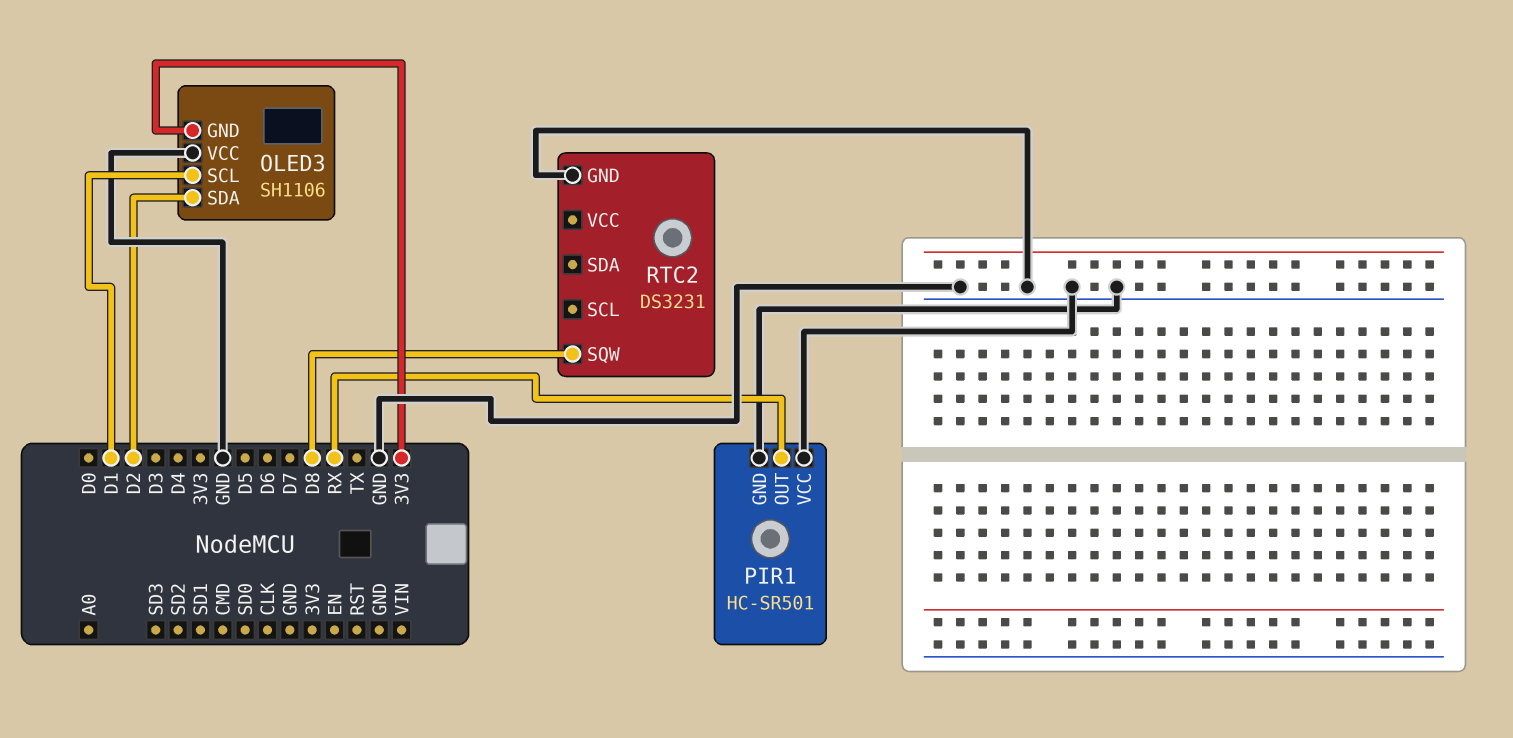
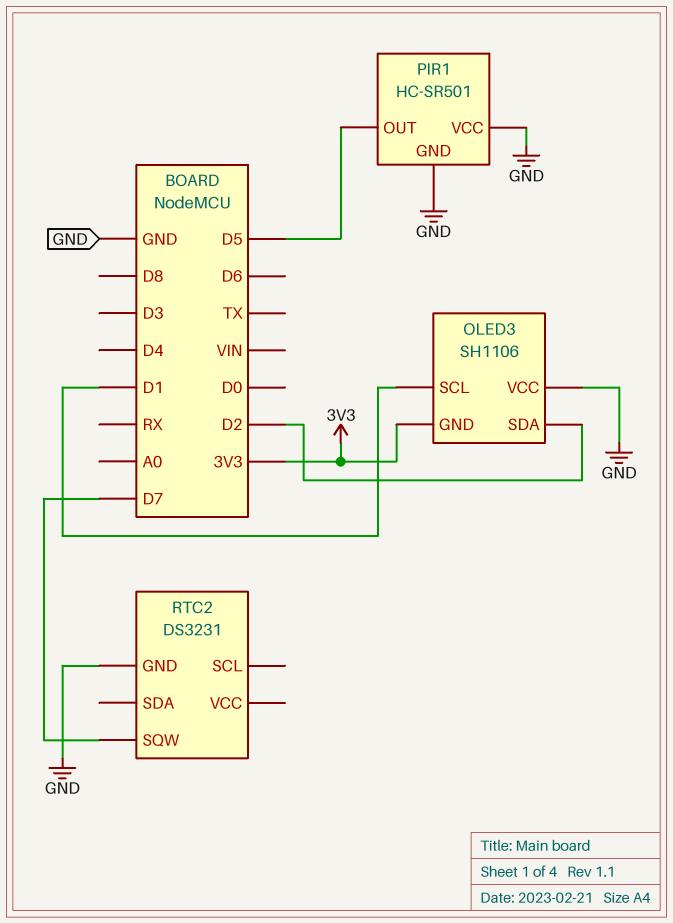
PIR1 pin OUT: RX -> D5
RTC2 pin SQW: D8 -> D7

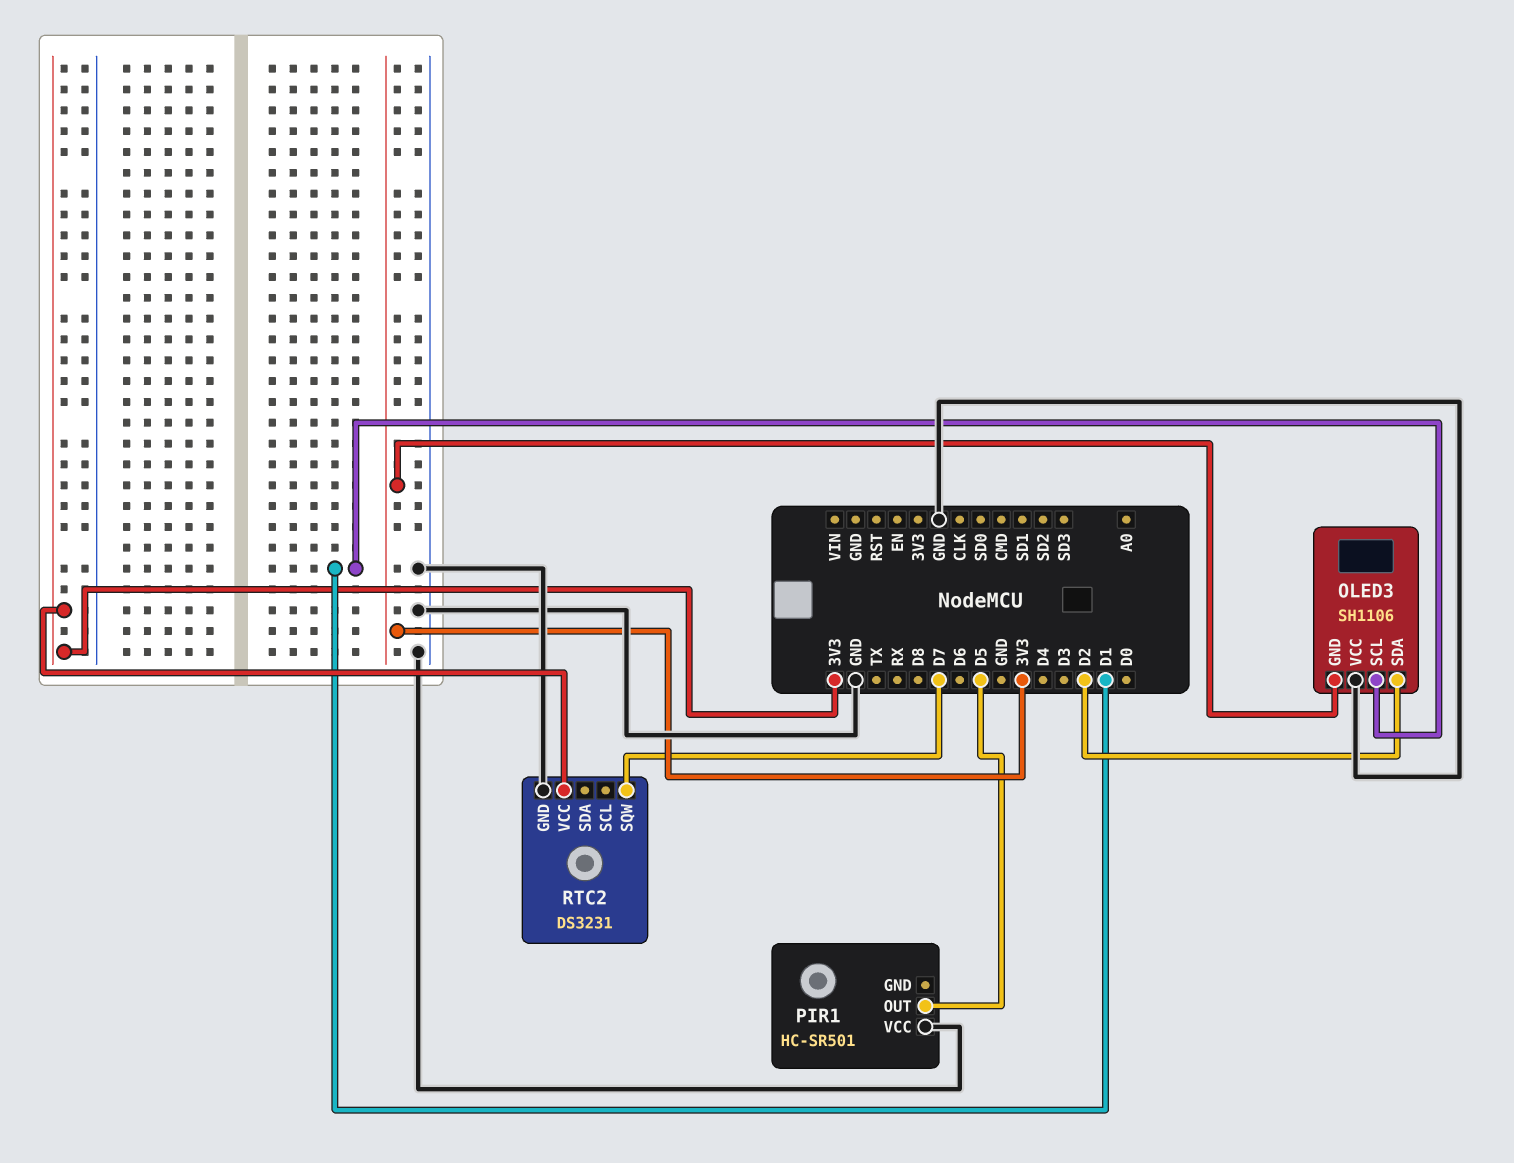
PIR1 pin GND: GND -> none
RTC2 pin VCC: none -> 3V3

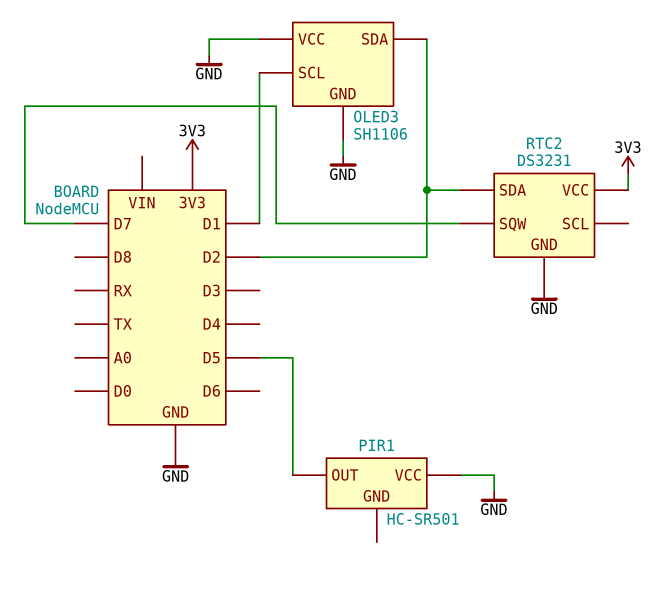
OLED3 pin GND: 3V3 -> GND
RTC2 pin SDA: none -> D2

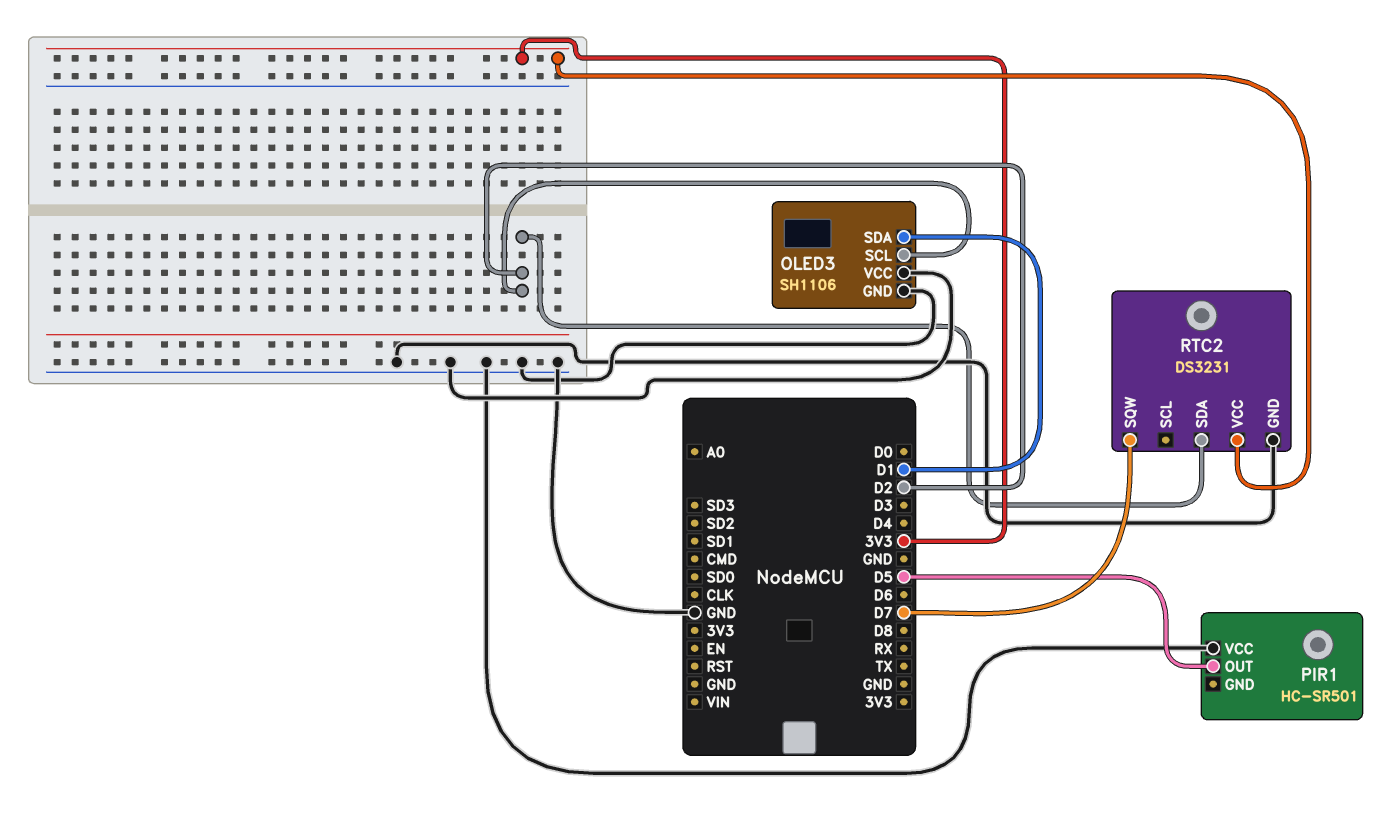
OLED3 pin SCL: D1 -> D2
OLED3 pin SDA: D2 -> D1

